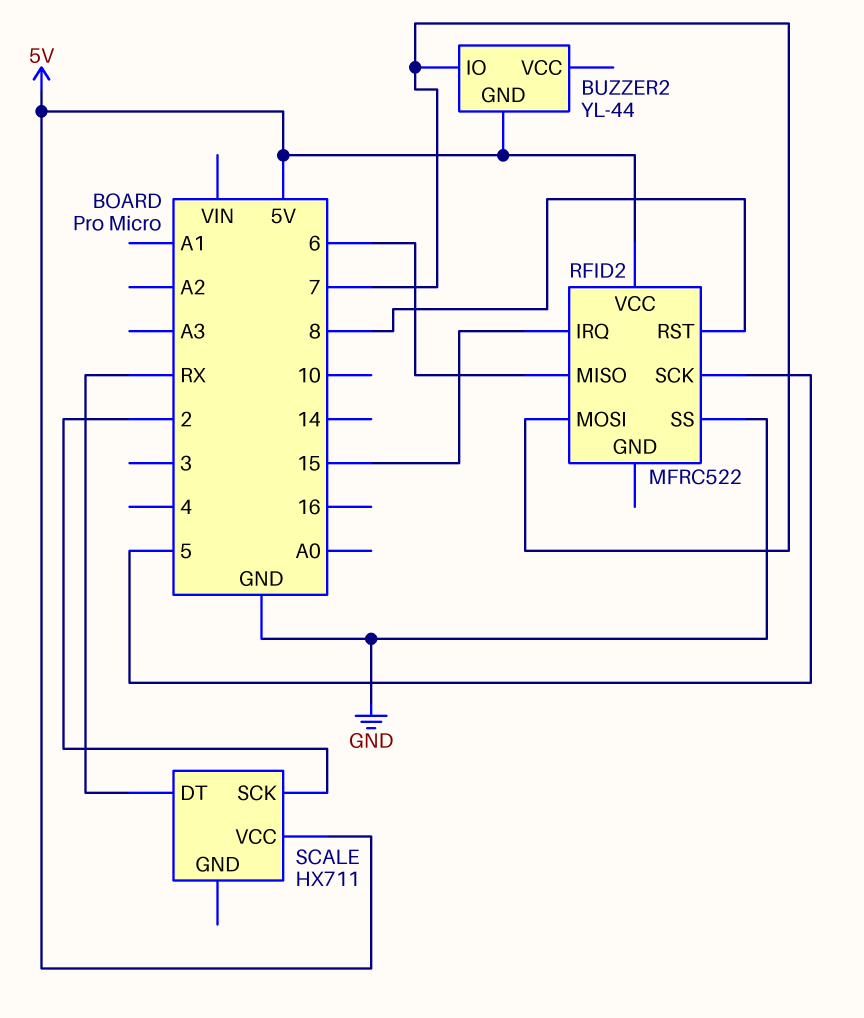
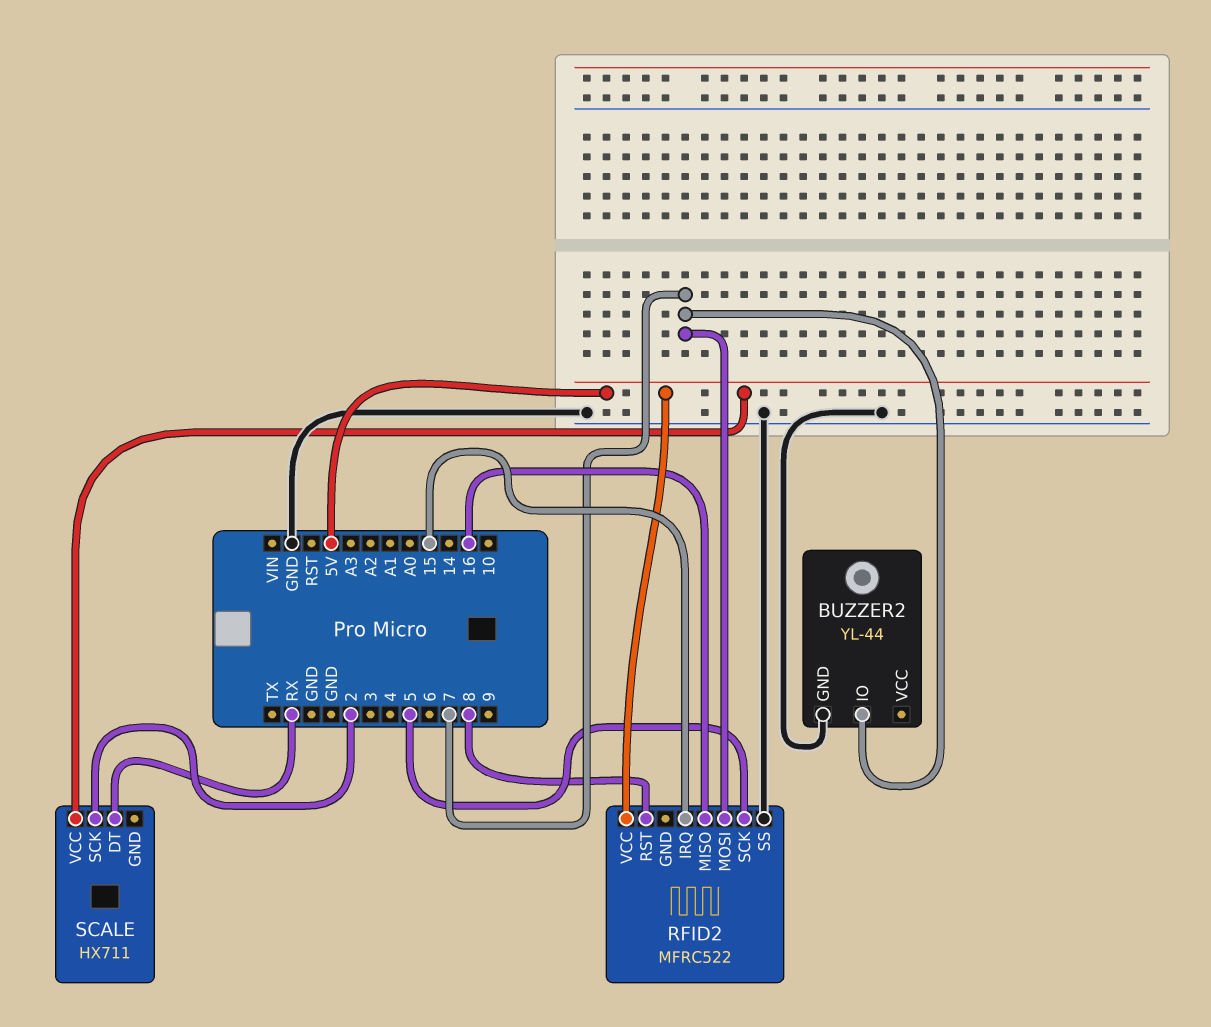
BUZZER2 pin GND: 5V -> GND
RFID2 pin MISO: 6 -> 16

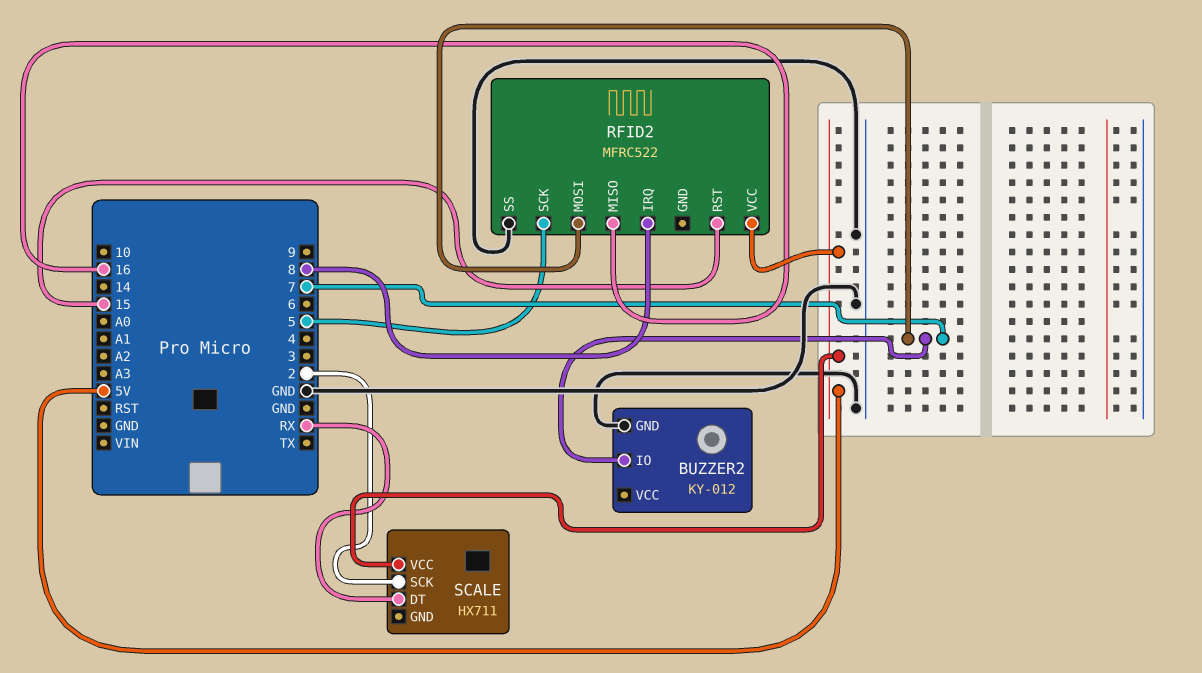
BUZZER2: YL-44 -> KY-012
RFID2 pin IRQ: 15 -> 8
RFID2 pin RST: 8 -> 15

